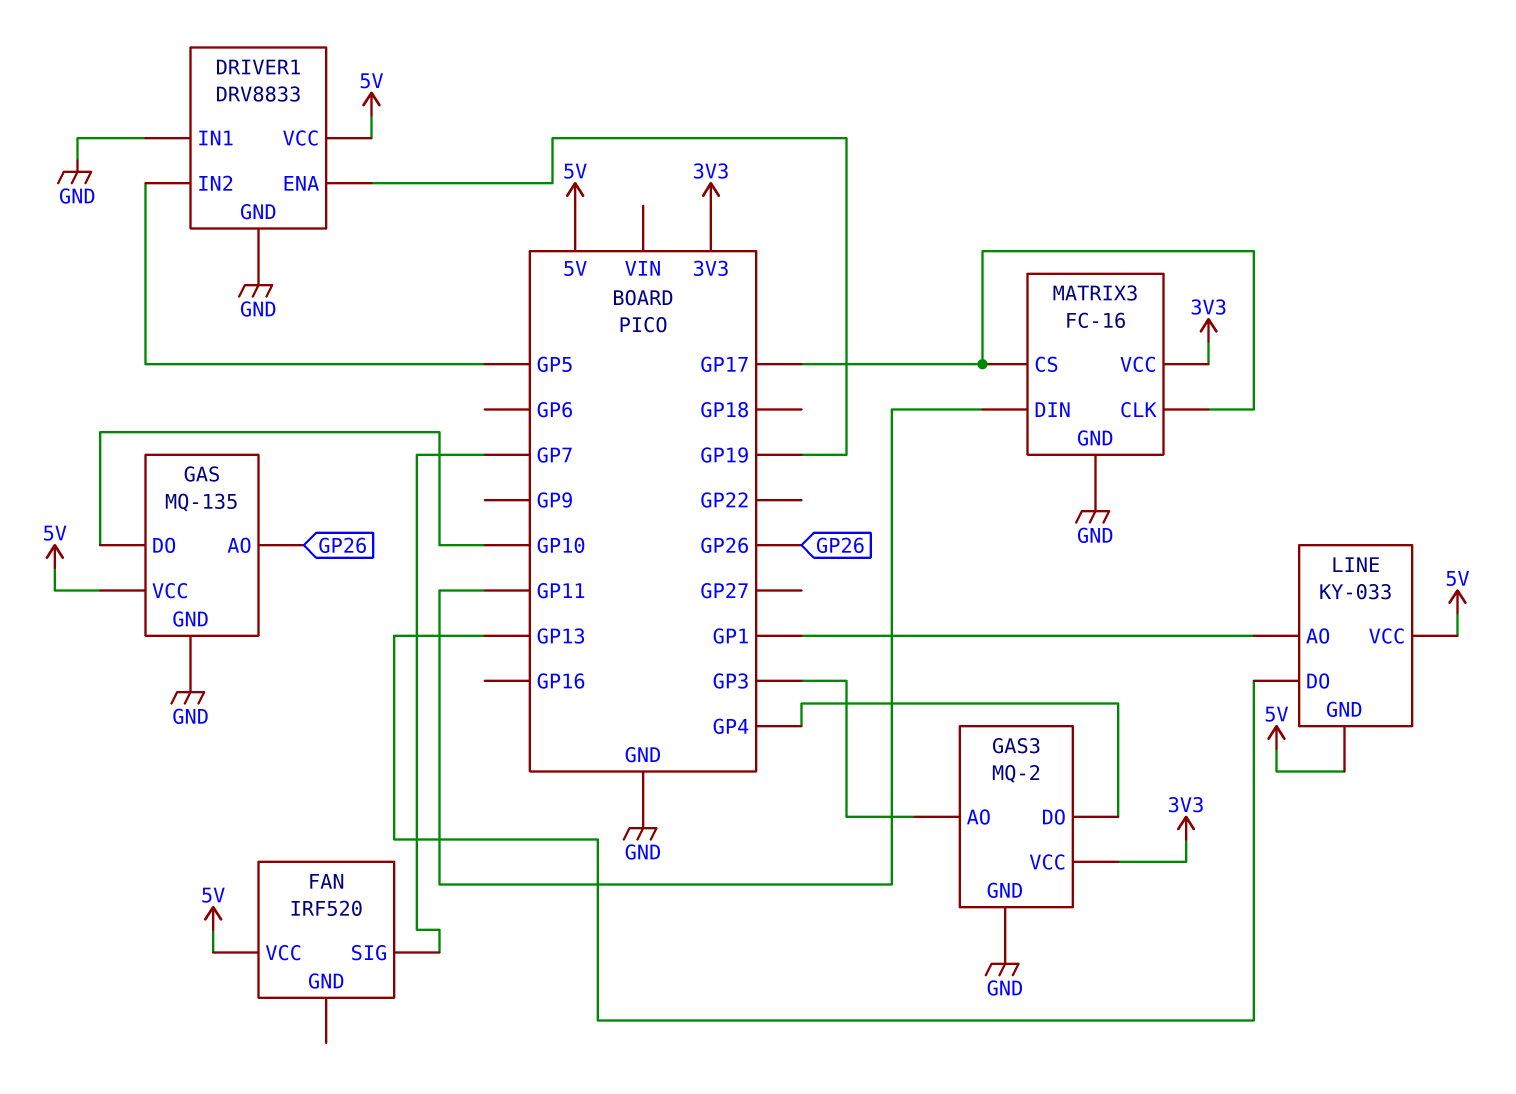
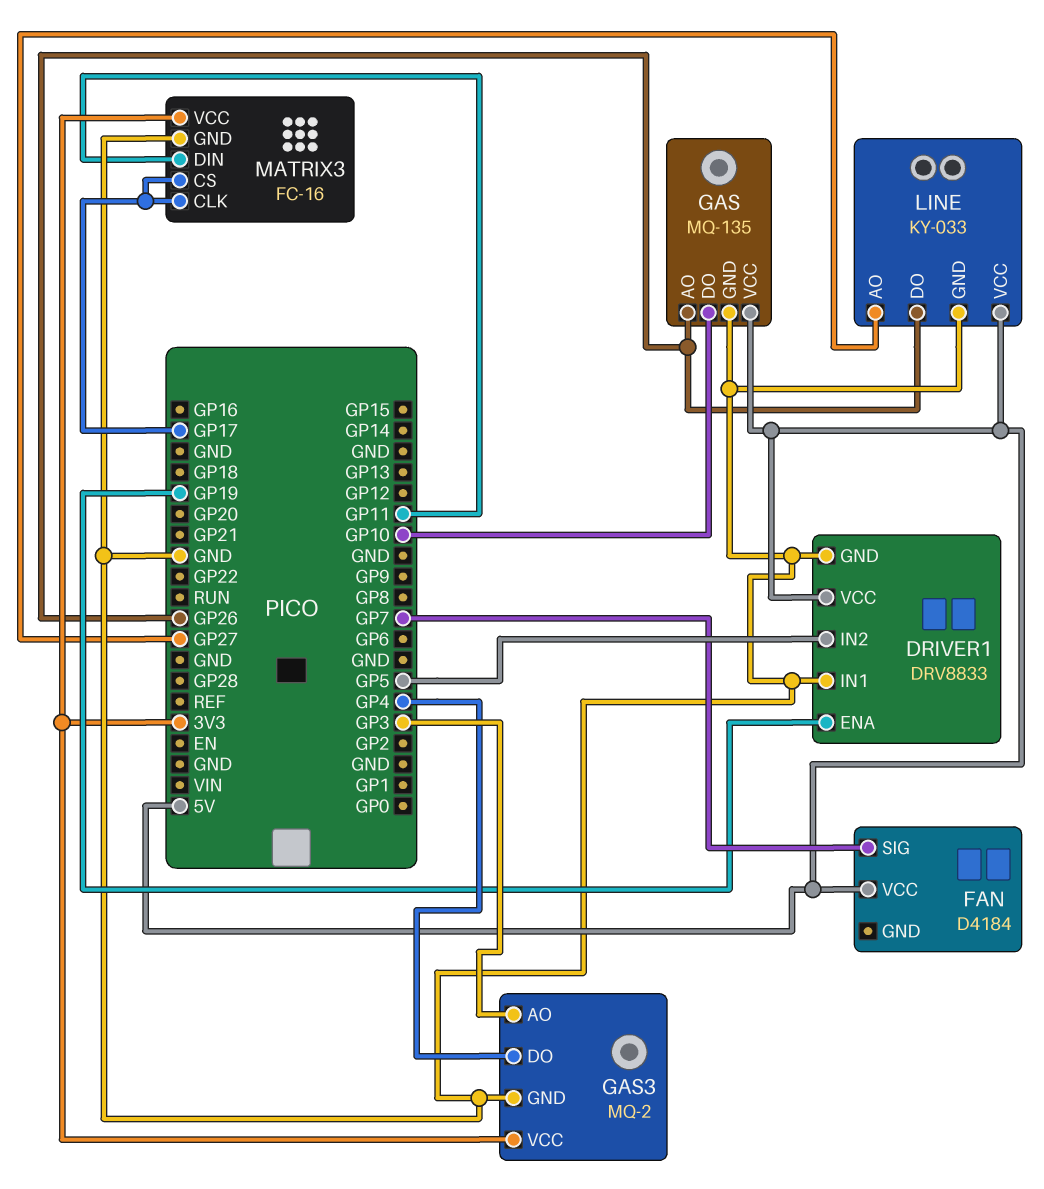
FAN: IRF520 -> D4184
LINE pin AO: GP1 -> GP27
LINE pin DO: GP13 -> GP26
LINE pin GND: 5V -> GND

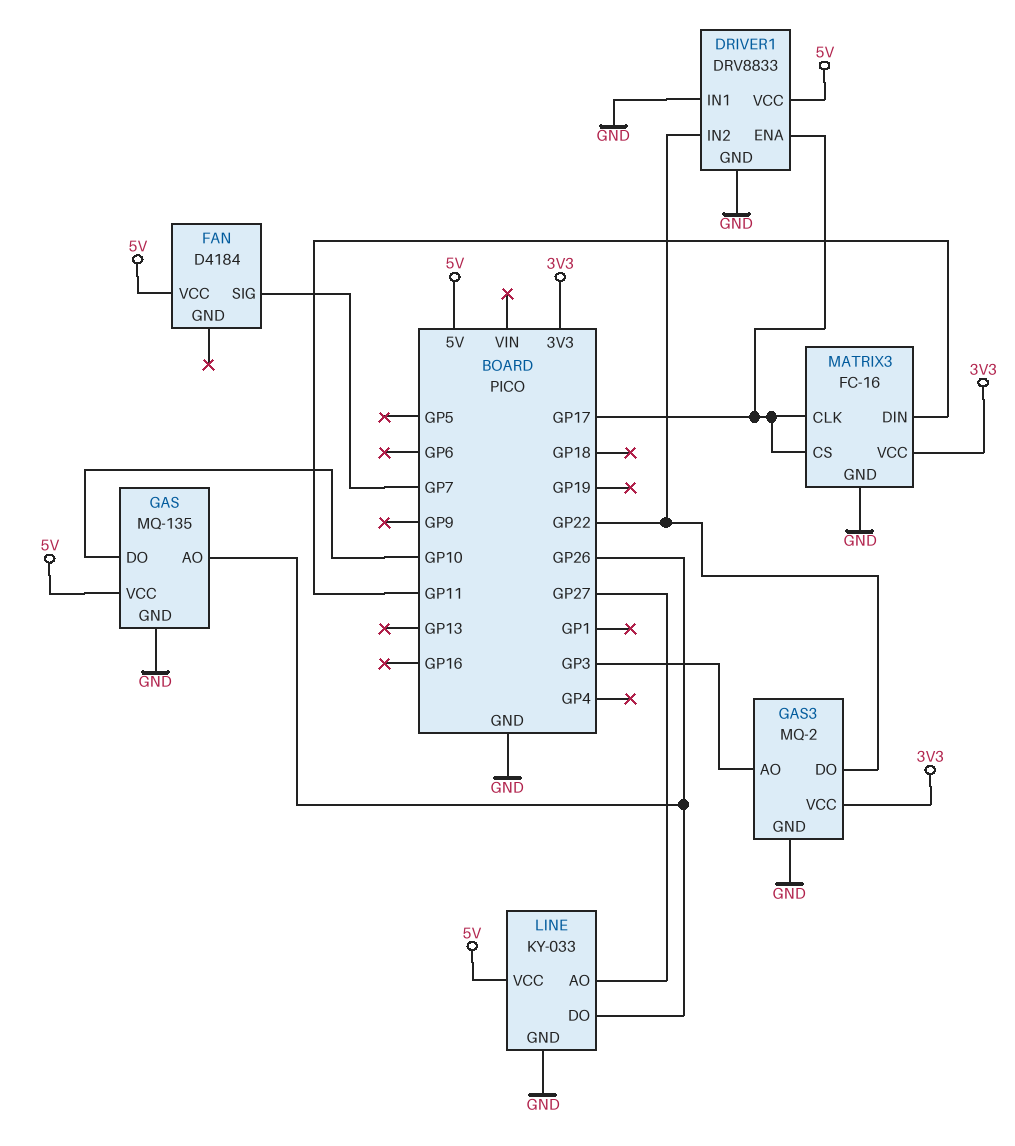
DRIVER1 pin ENA: GP19 -> GP17
DRIVER1 pin IN2: GP5 -> GP22
GAS3 pin DO: GP4 -> GP22

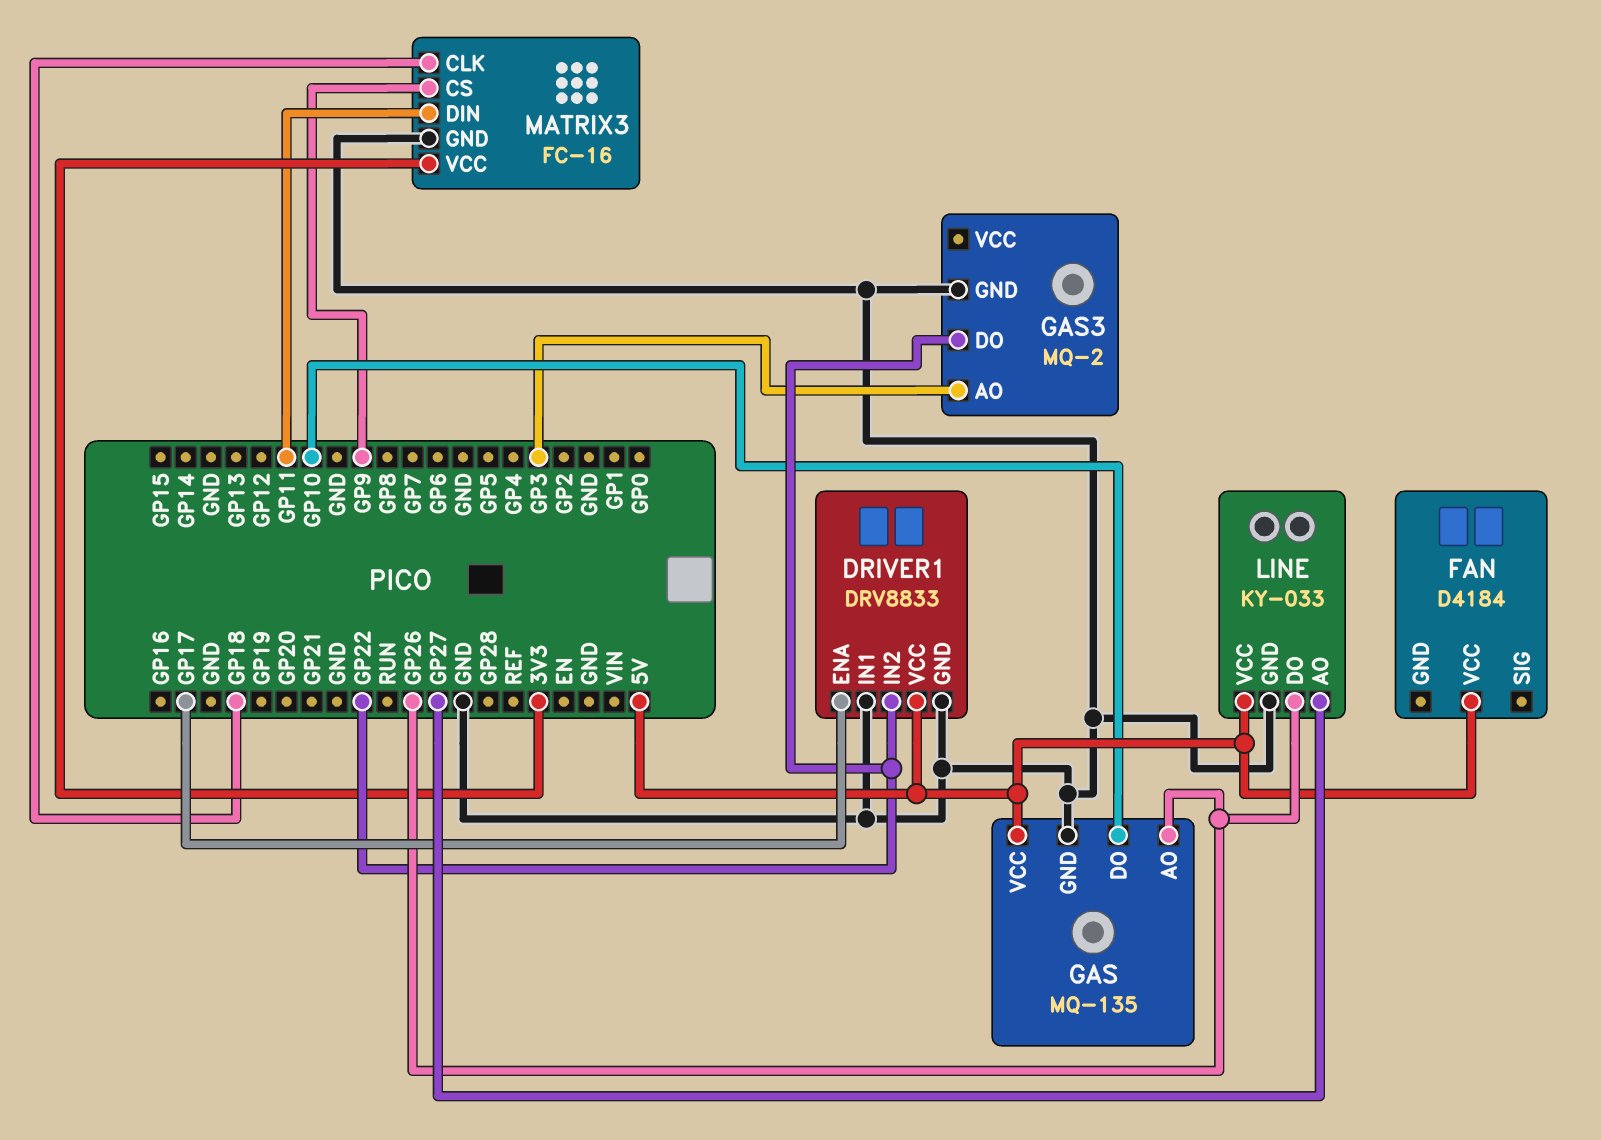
FAN pin SIG: GP7 -> none
GAS3 pin VCC: 3V3 -> none
MATRIX3 pin CLK: GP17 -> GP18
MATRIX3 pin CS: GP17 -> GP9

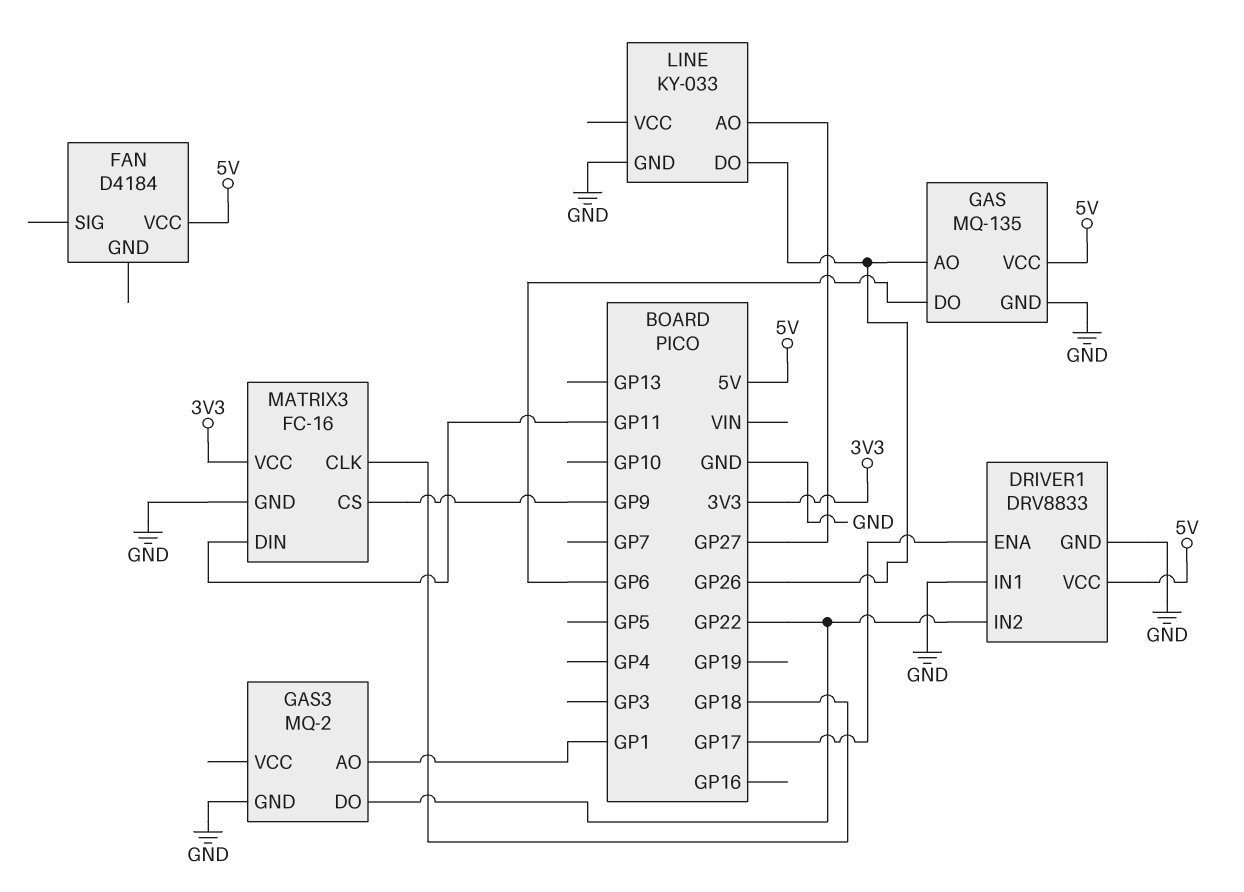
GAS pin DO: GP10 -> GP6
GAS3 pin AO: GP3 -> GP1
LINE pin VCC: 5V -> none

